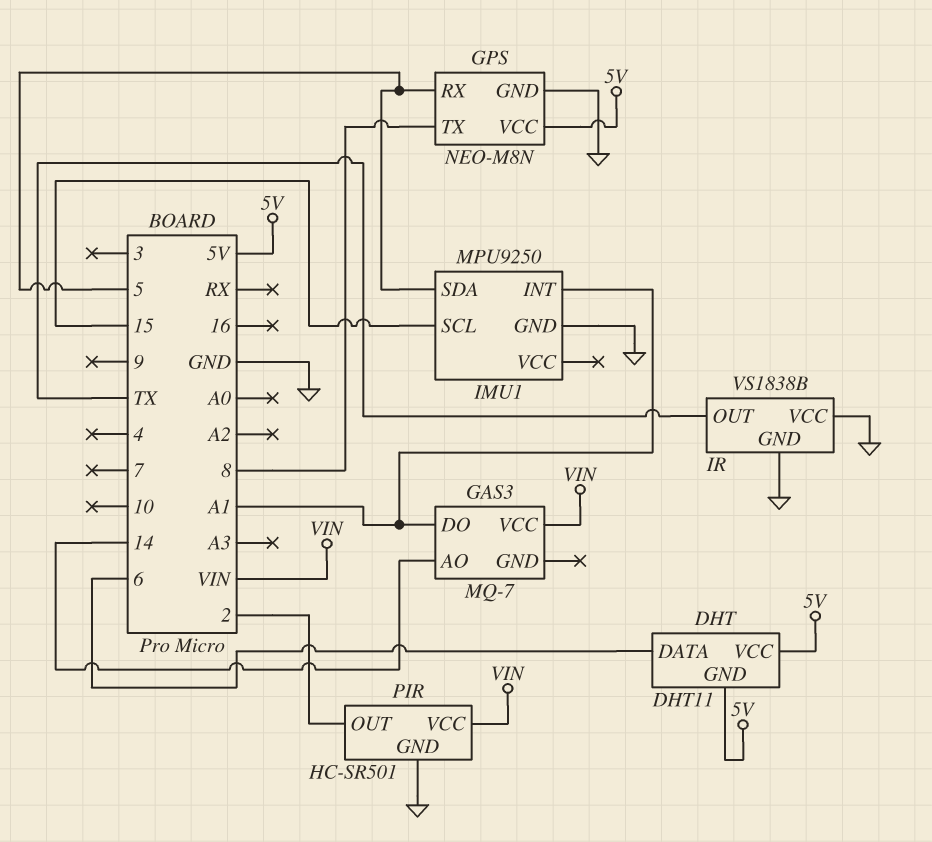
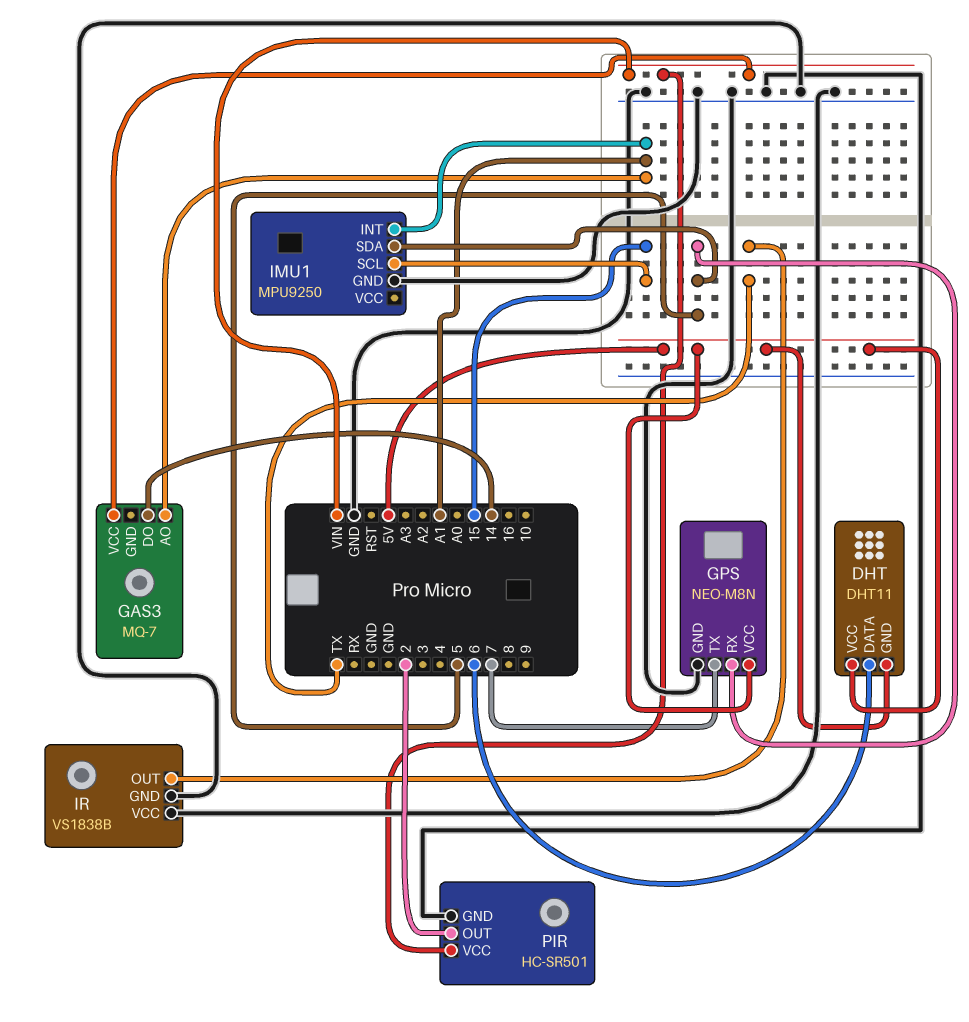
GAS3 pin AO: 14 -> A1
GAS3 pin DO: A1 -> 14
GPS pin TX: 8 -> 7

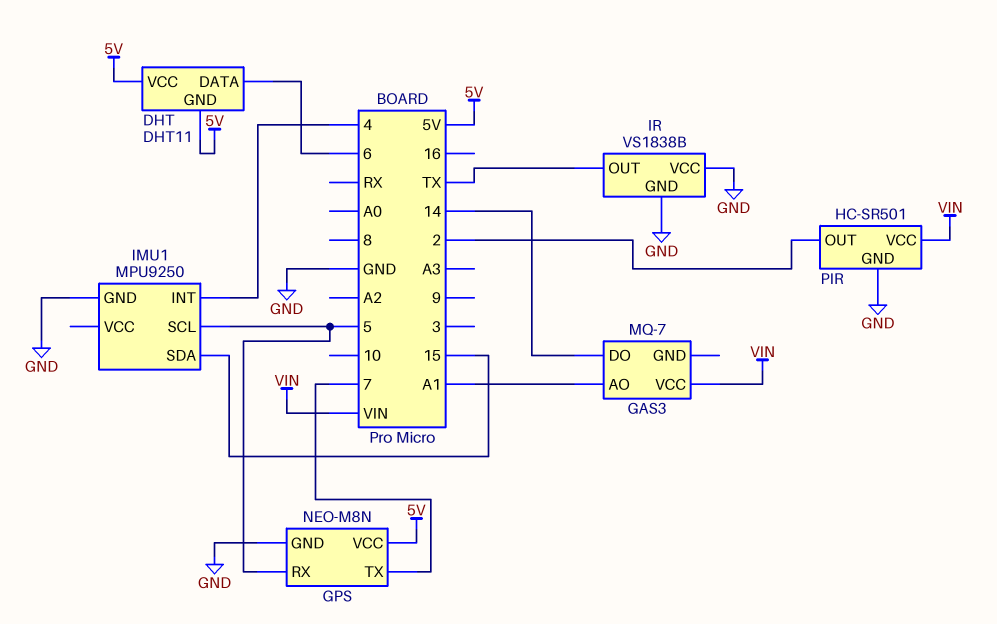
IMU1 pin INT: A1 -> 4
IMU1 pin SCL: 15 -> 5
IMU1 pin SDA: 5 -> 15

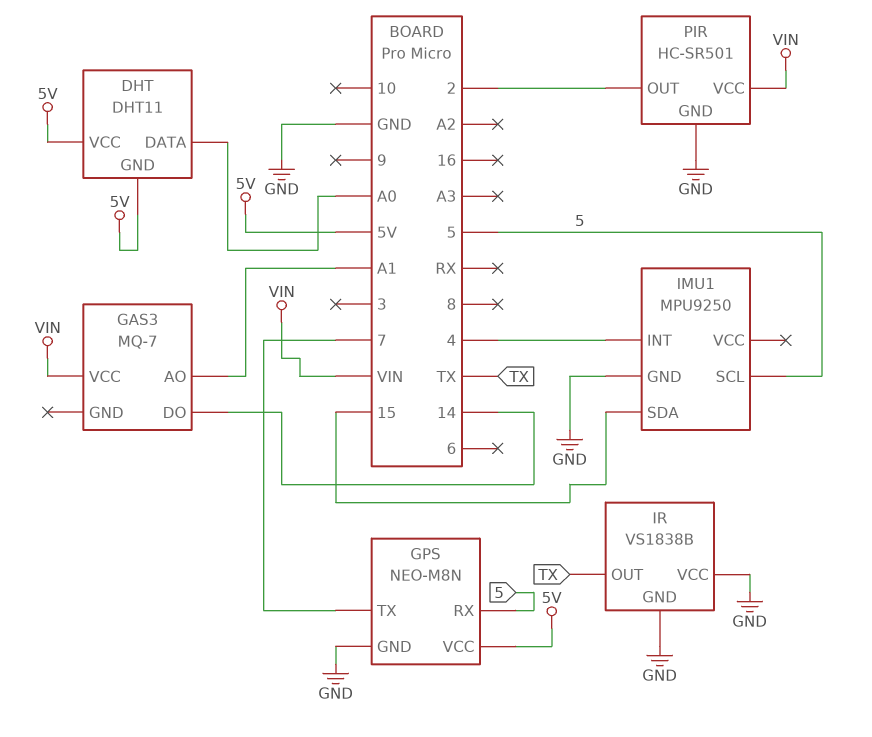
DHT pin DATA: 6 -> A0

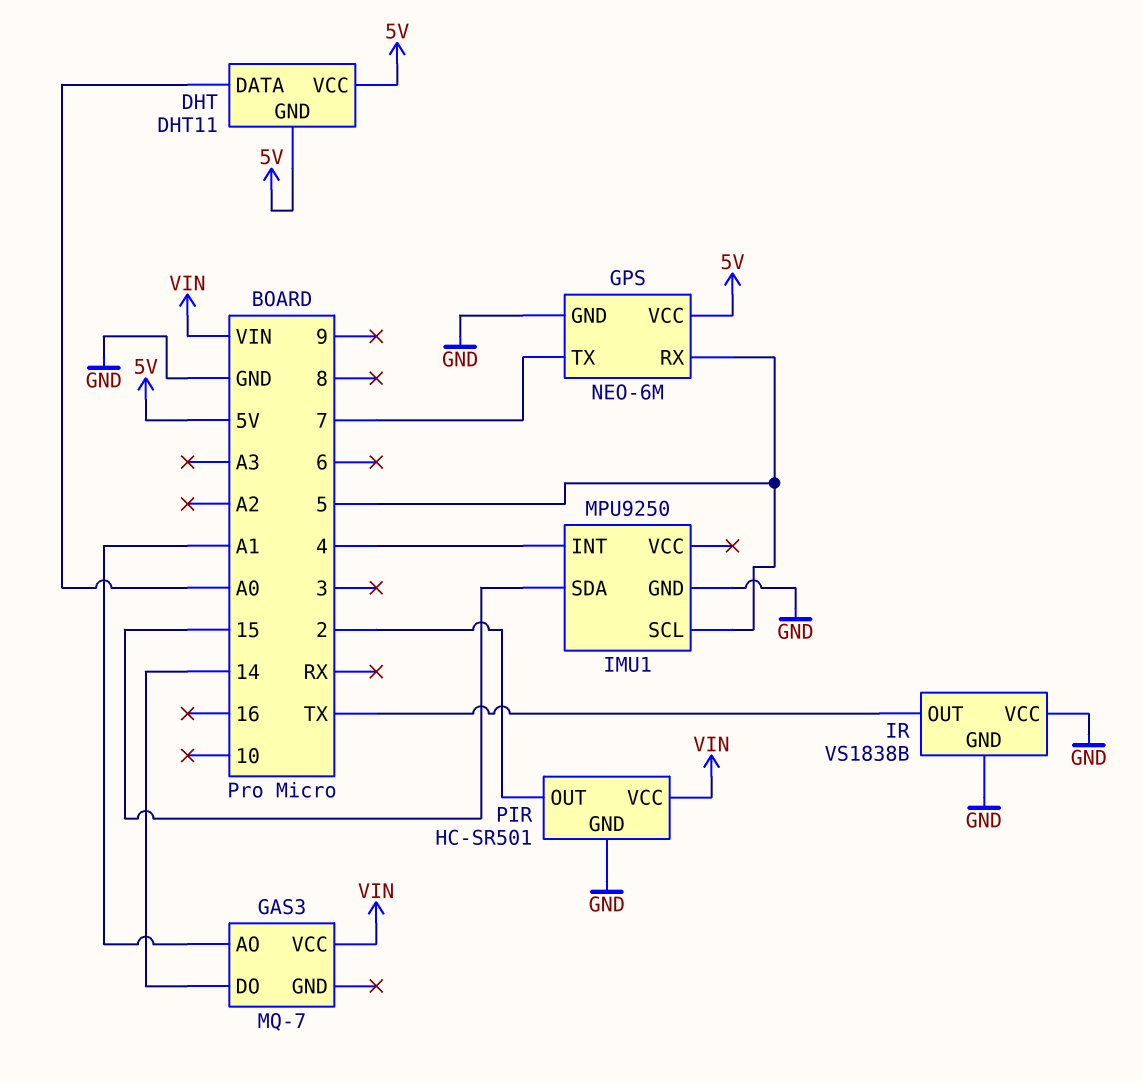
GPS: NEO-M8N -> NEO-6M

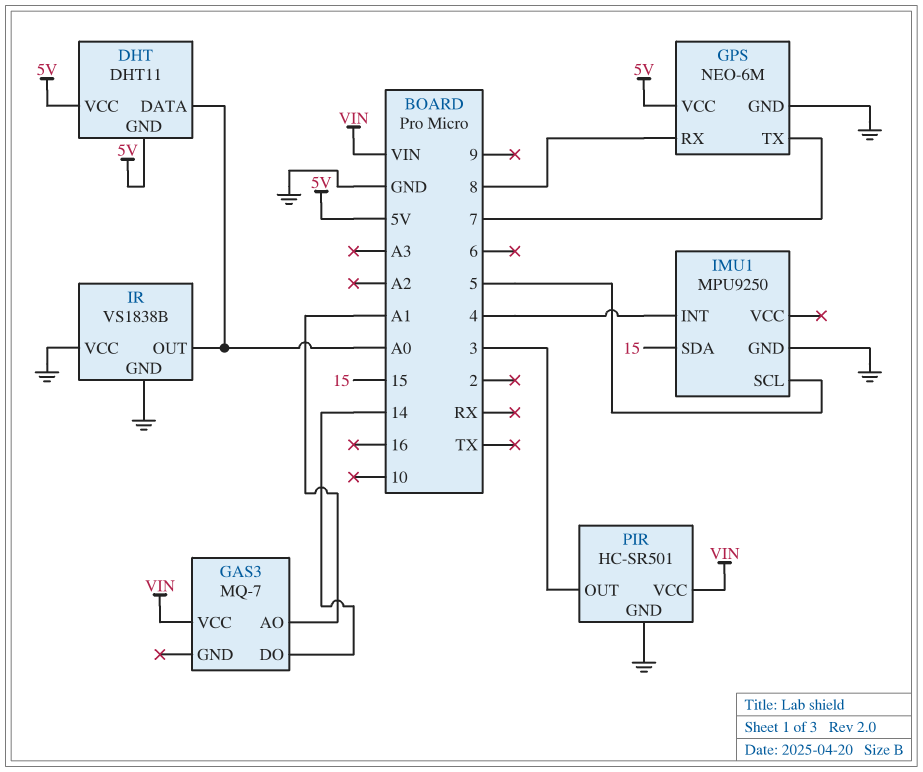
GPS pin RX: 5 -> 8
IR pin OUT: TX -> A0
PIR pin OUT: 2 -> 3

